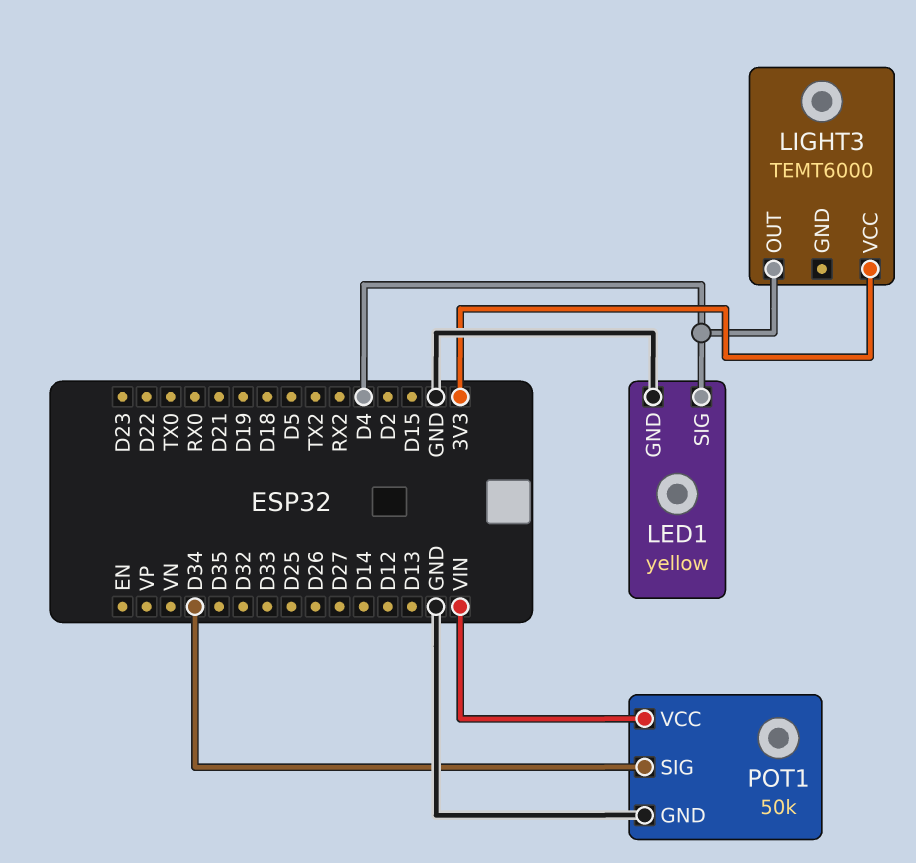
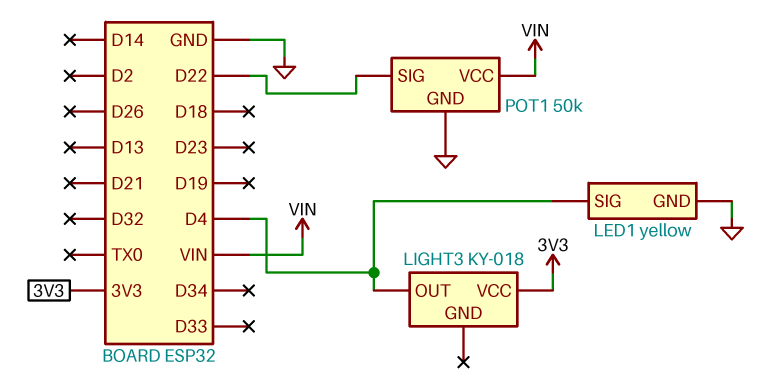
LIGHT3: TEMT6000 -> KY-018
POT1 pin SIG: D34 -> D22

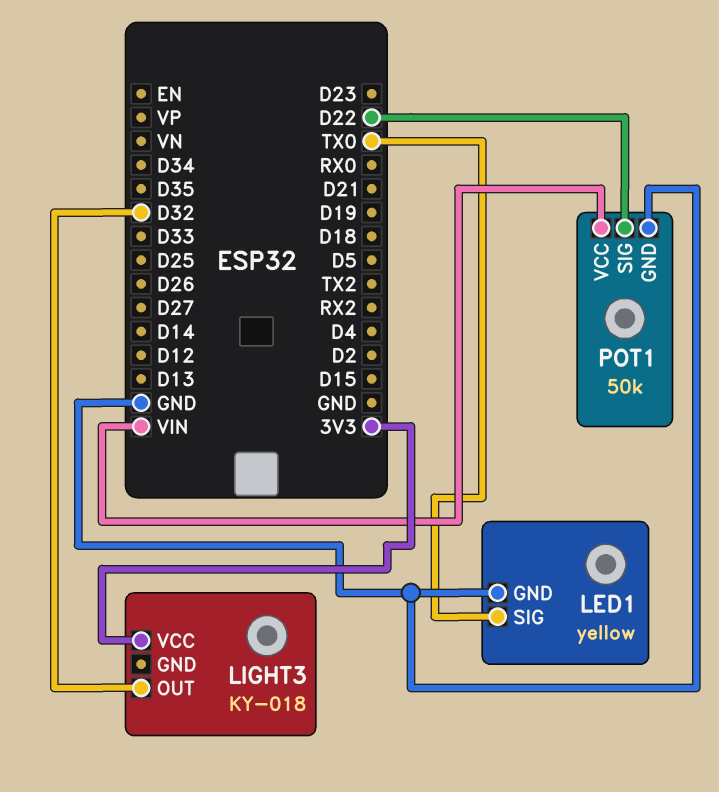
LED1 pin SIG: D4 -> TX0
LIGHT3 pin OUT: D4 -> D32

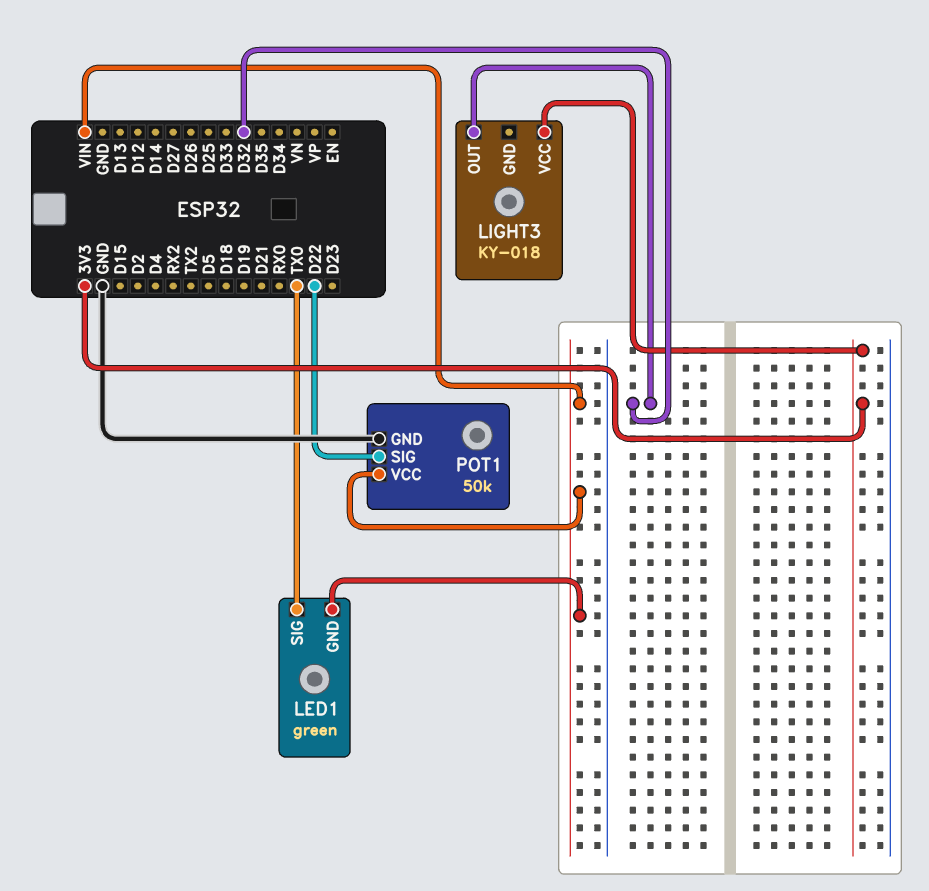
LED1: yellow -> green
LED1 pin GND: GND -> VIN

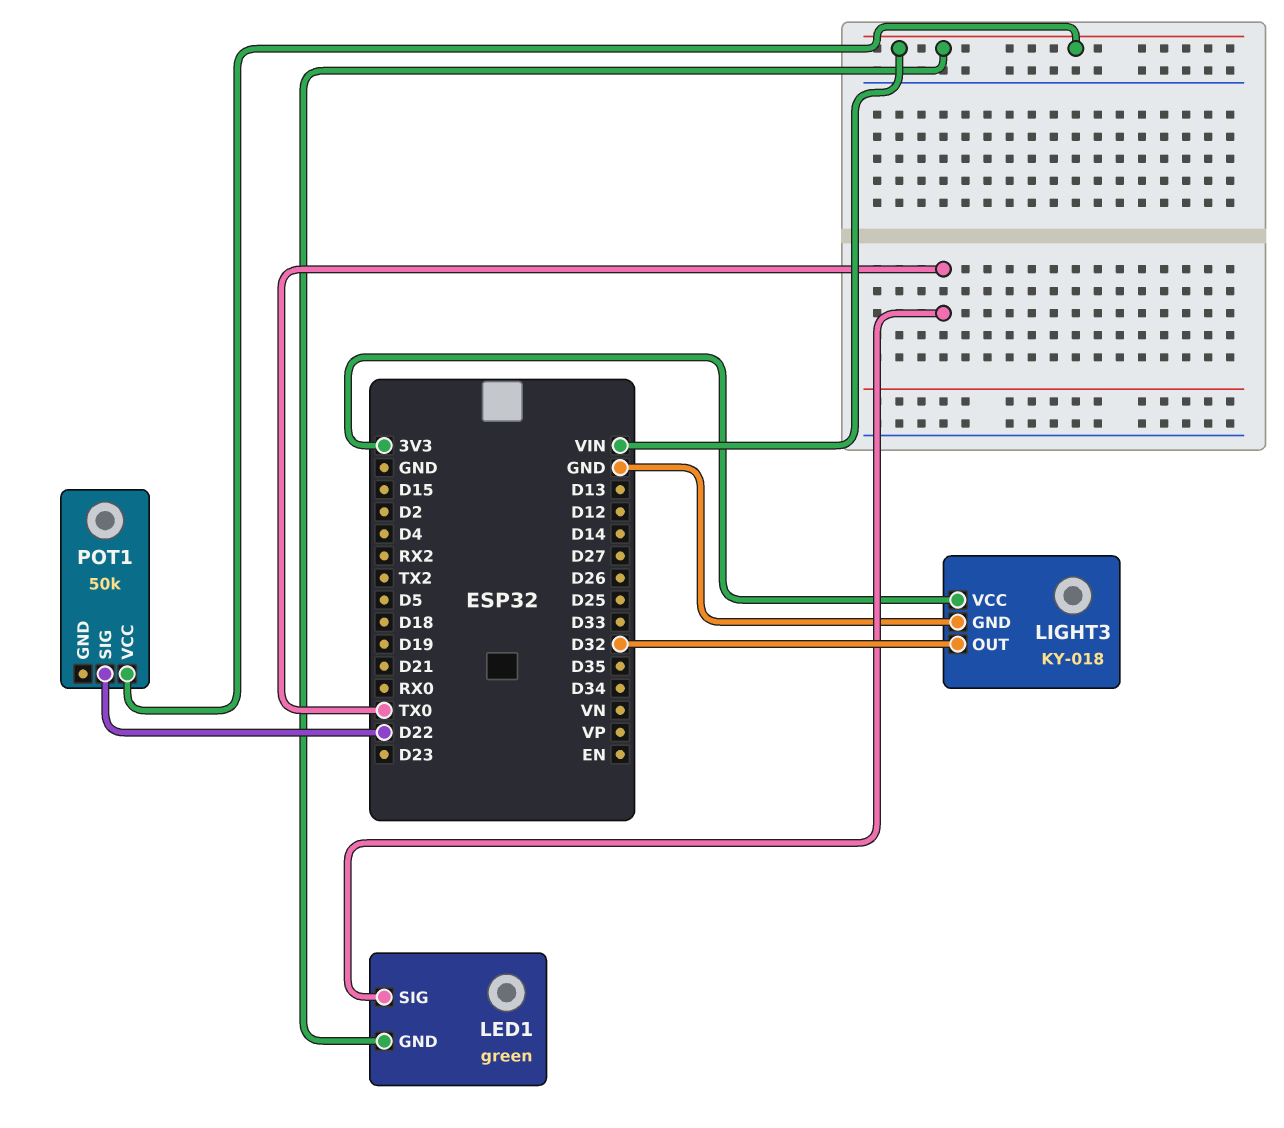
LIGHT3 pin GND: none -> GND
POT1 pin GND: GND -> none

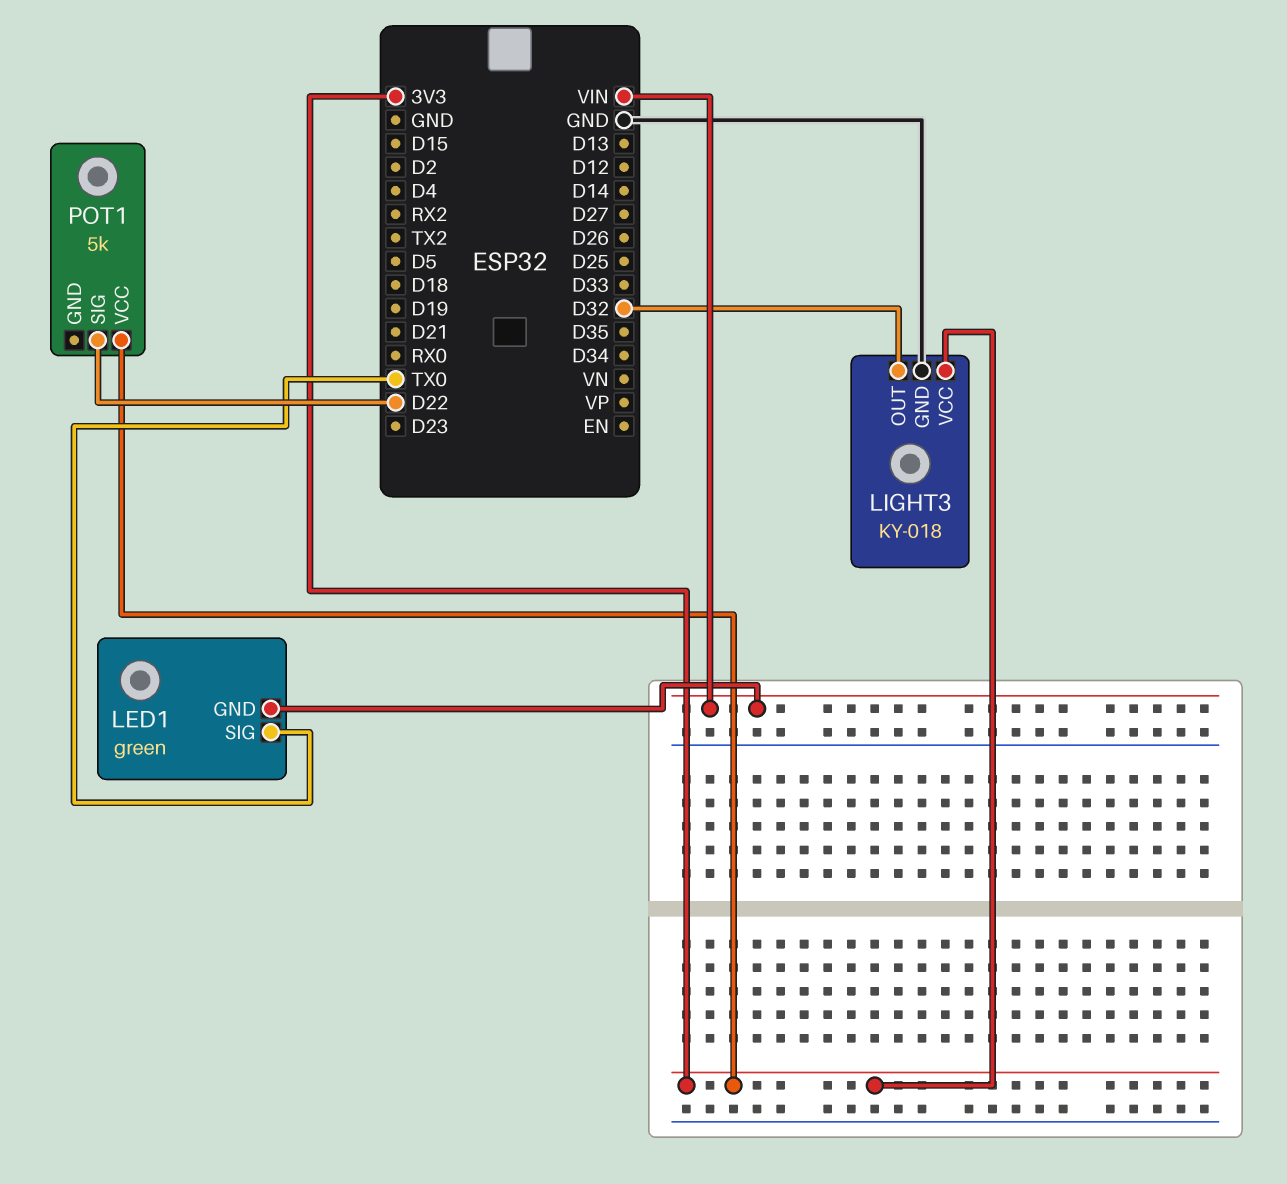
POT1: 50k -> 5k
POT1 pin VCC: VIN -> 3V3

